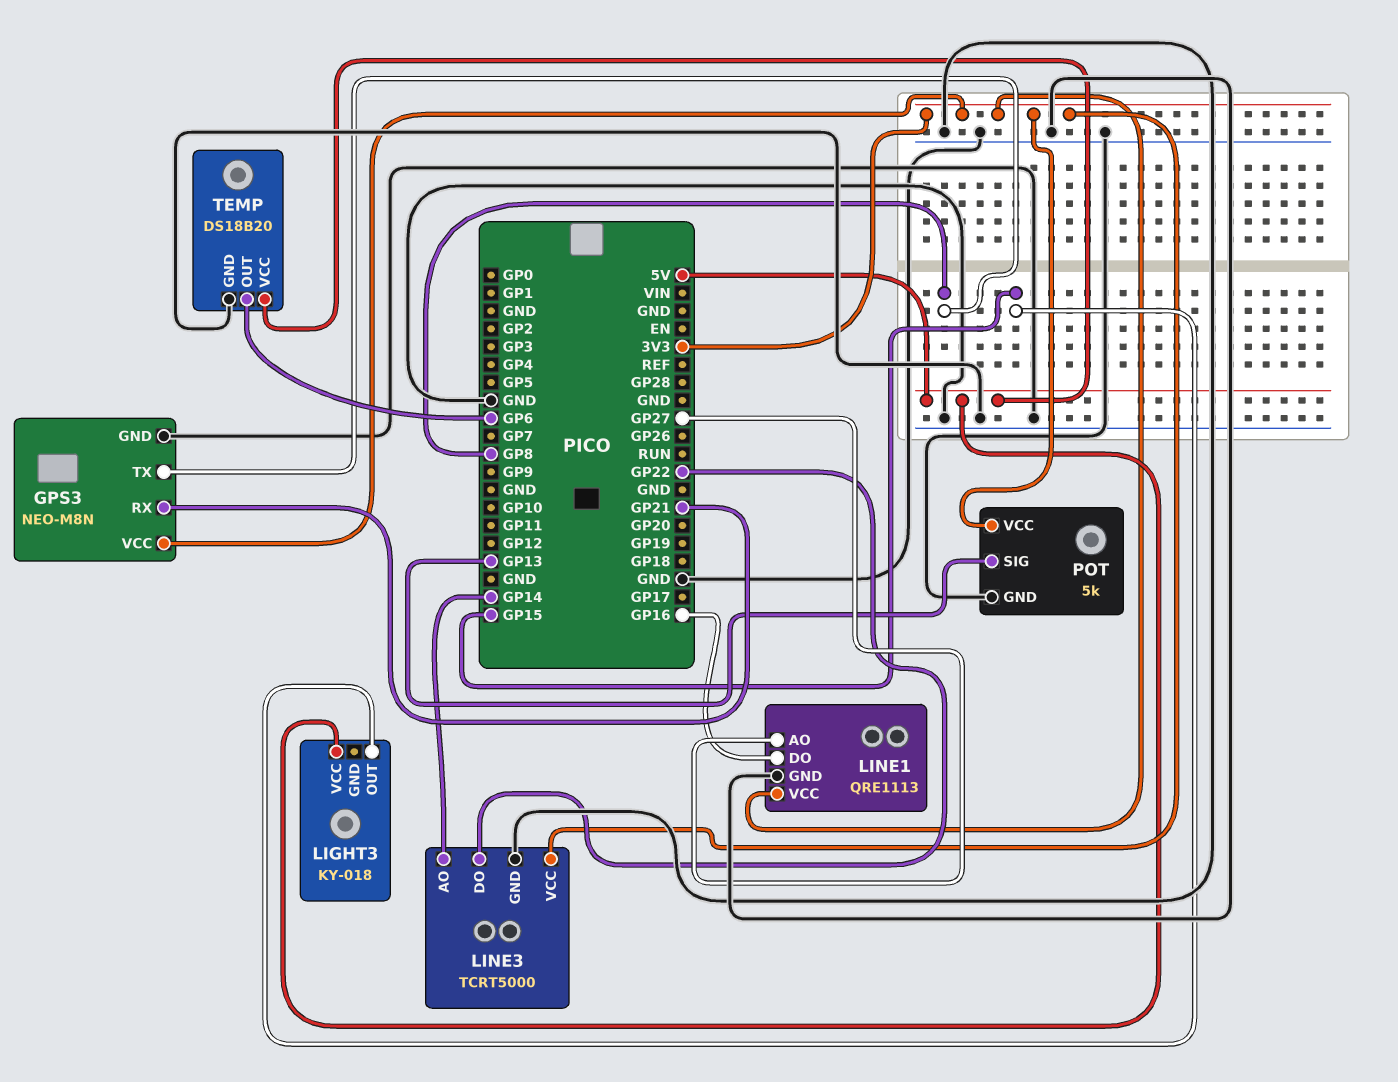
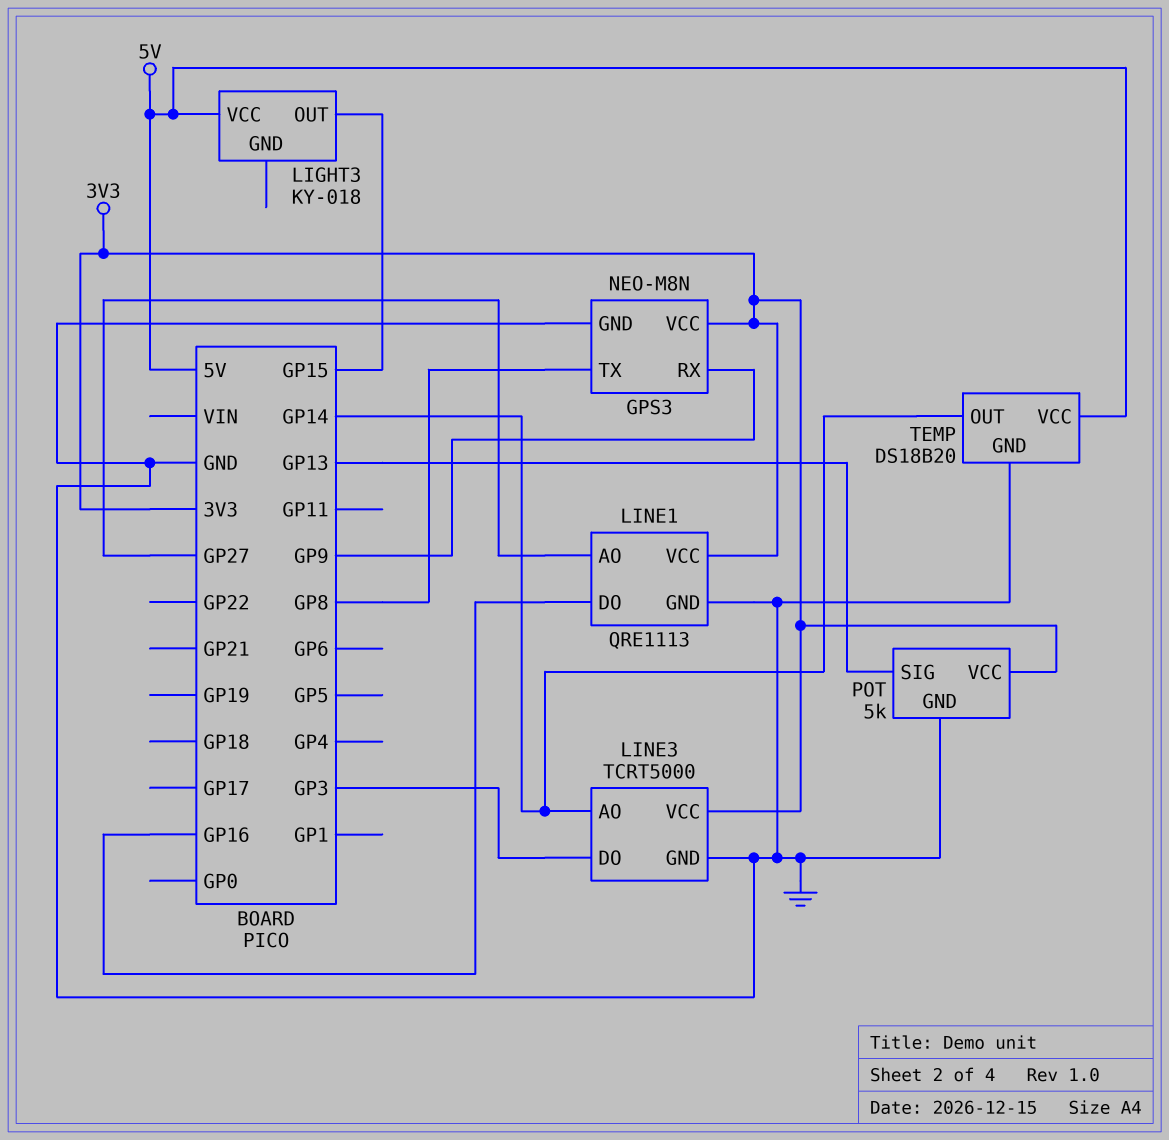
GPS3 pin RX: GP21 -> GP9
LINE3 pin DO: GP22 -> GP3
TEMP pin OUT: GP6 -> GP14

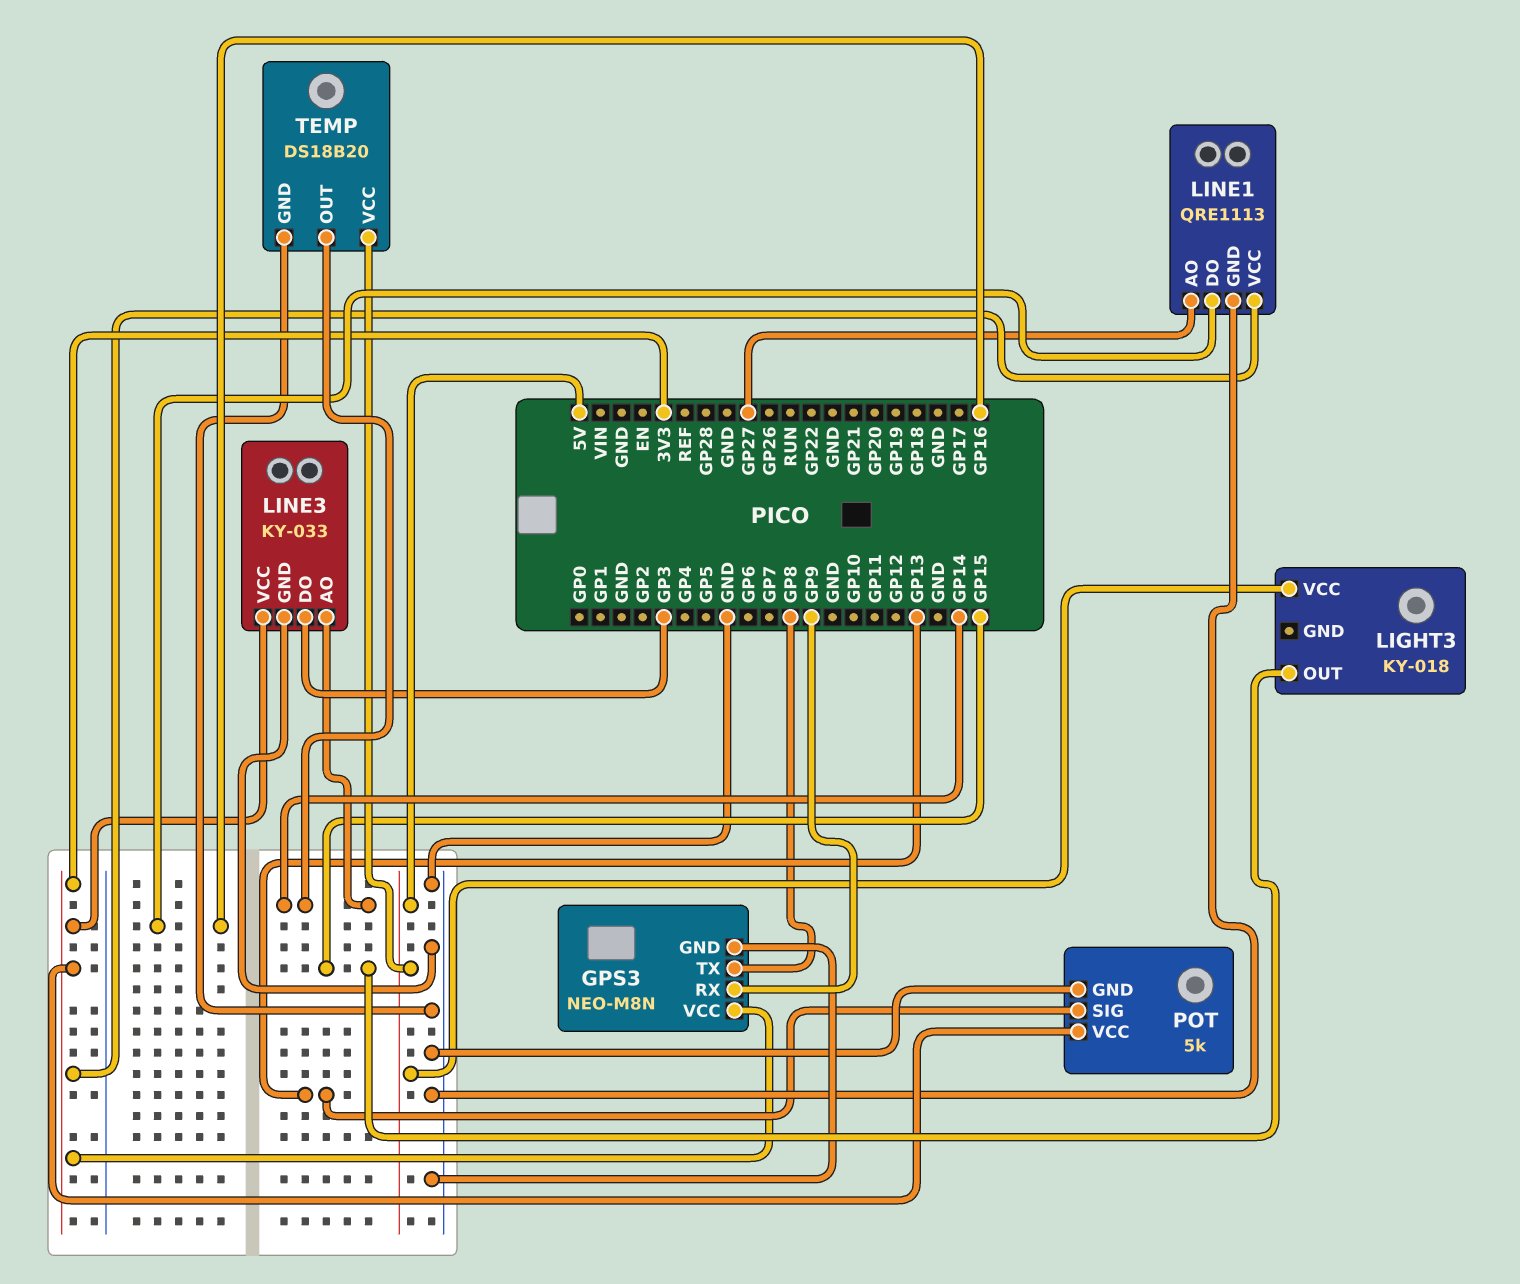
LINE3: TCRT5000 -> KY-033

